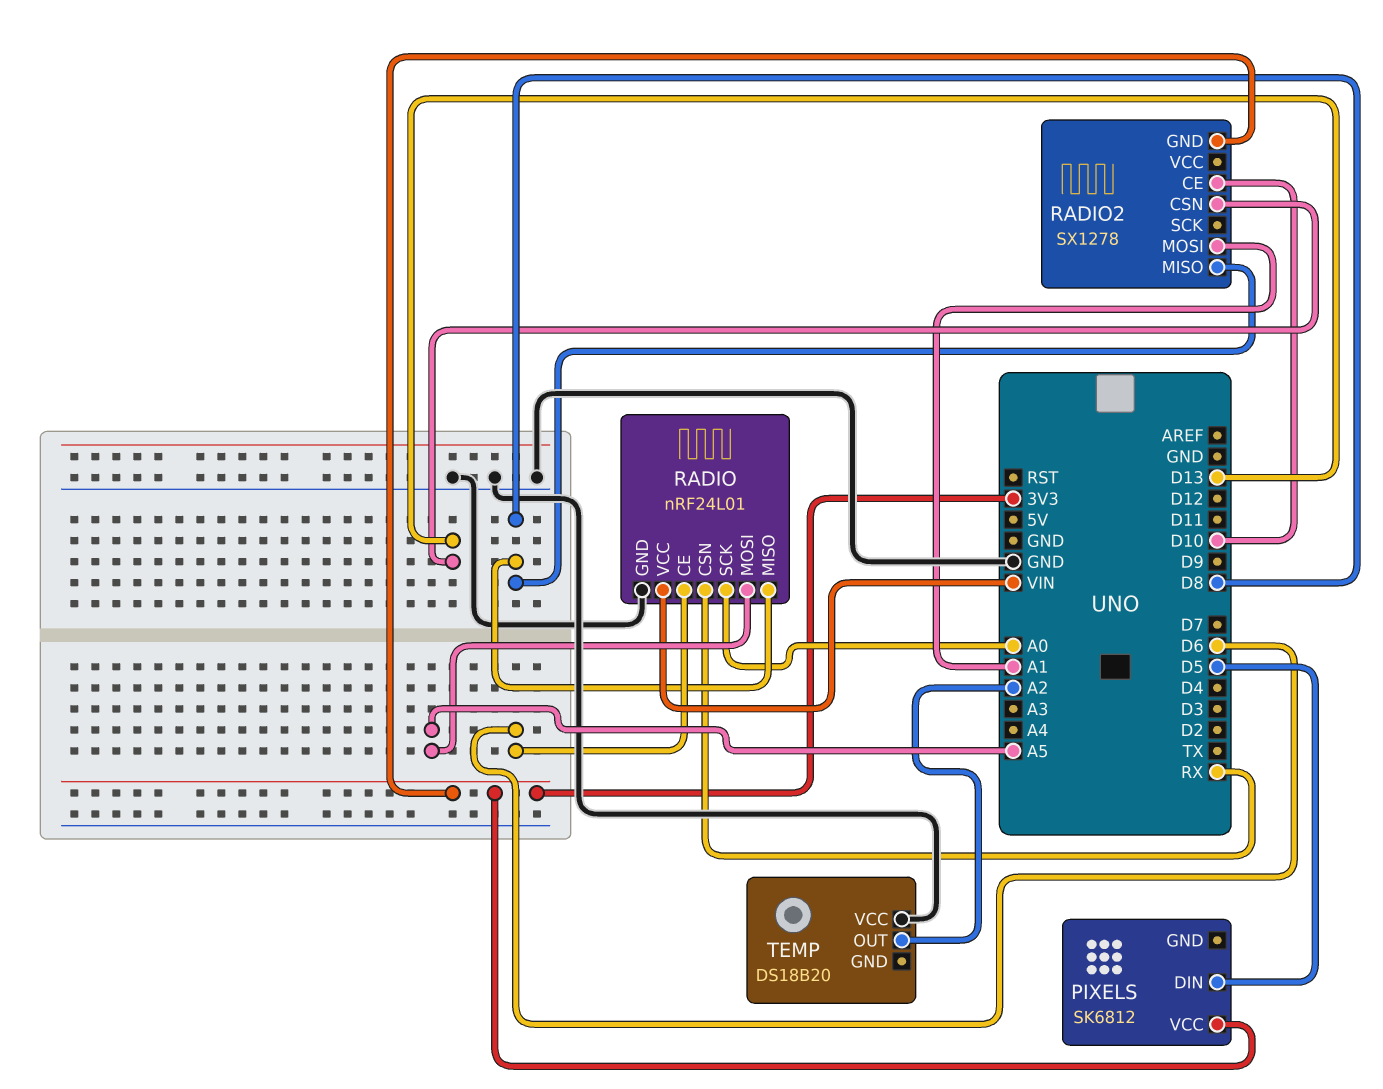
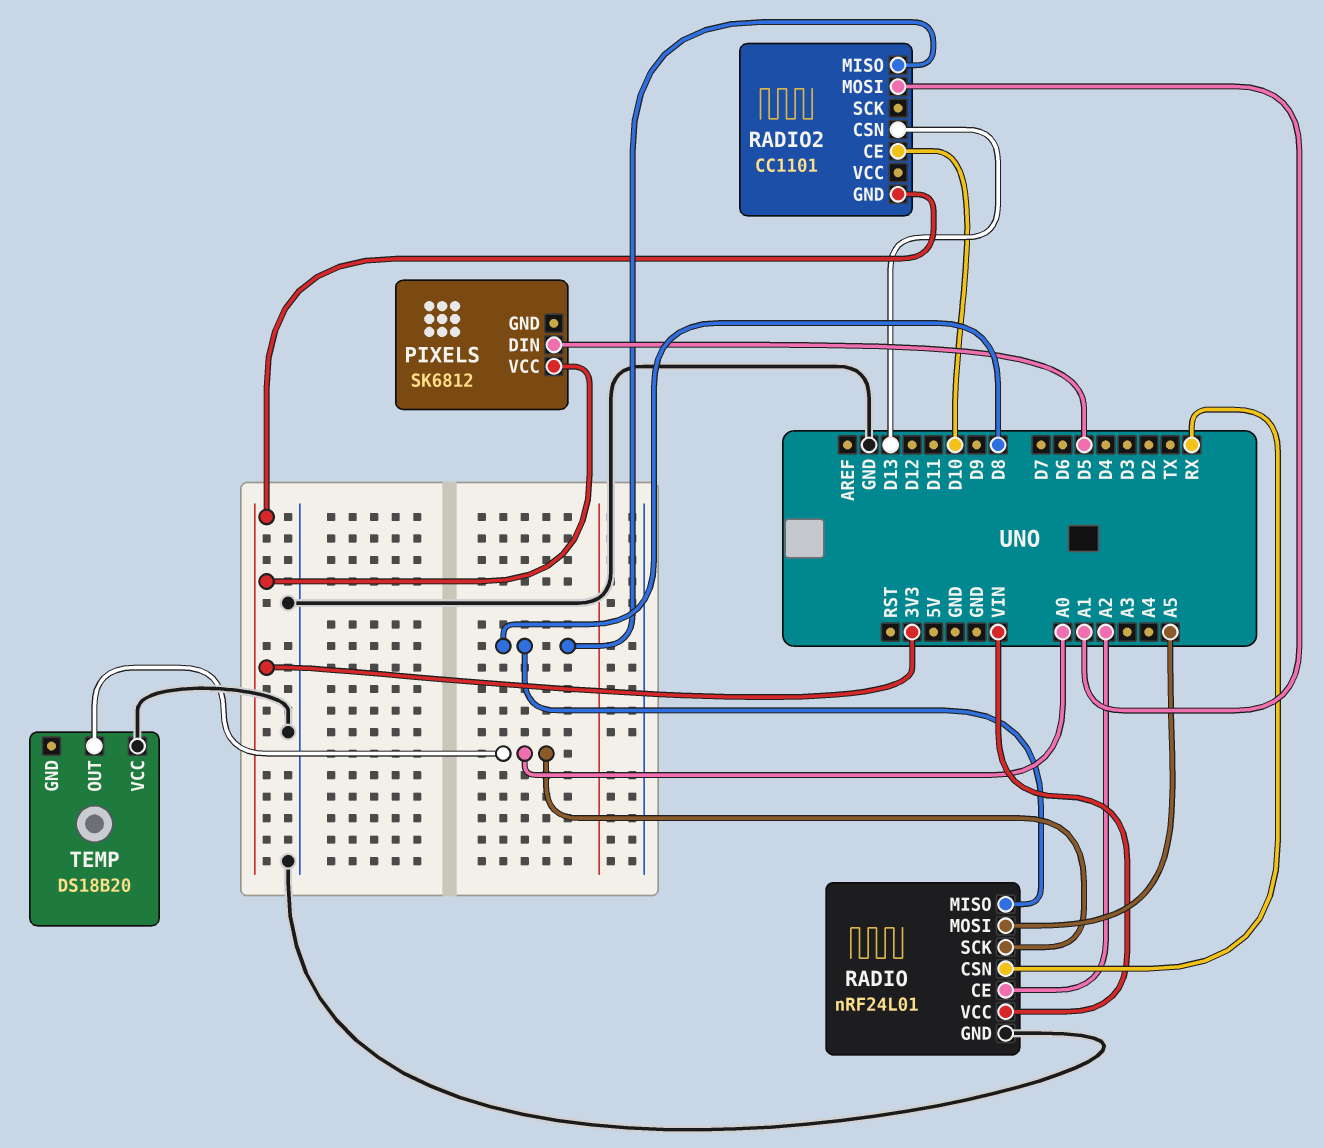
RADIO pin CE: D6 -> A2
RADIO2: SX1278 -> CC1101
TEMP pin OUT: A2 -> A0

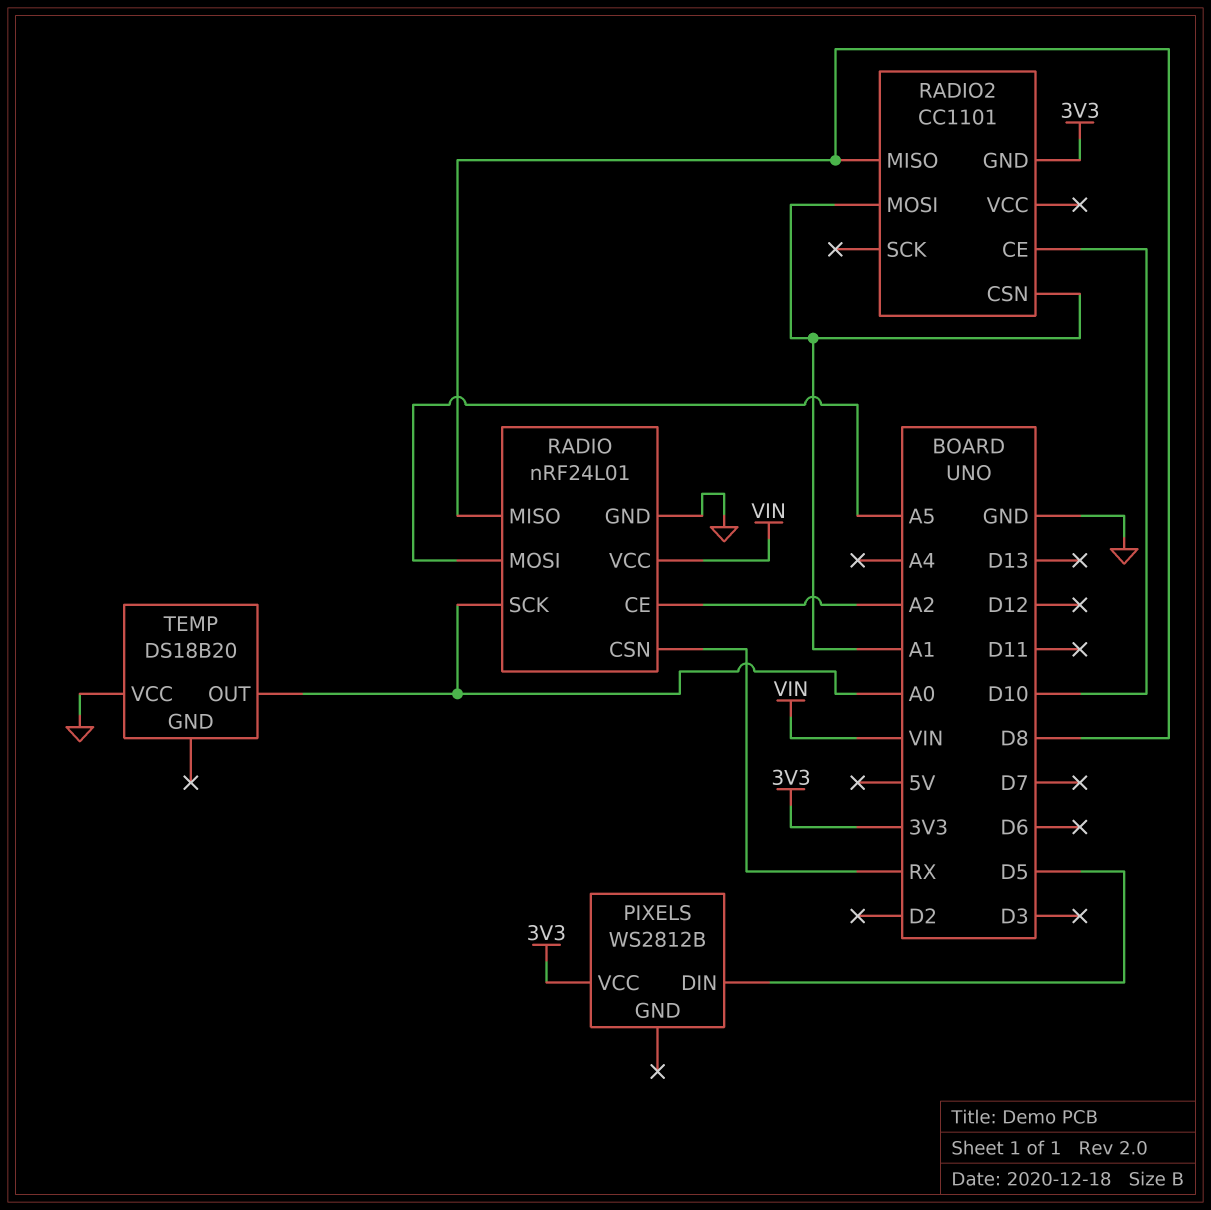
PIXELS: SK6812 -> WS2812B
RADIO2 pin CSN: D13 -> A1

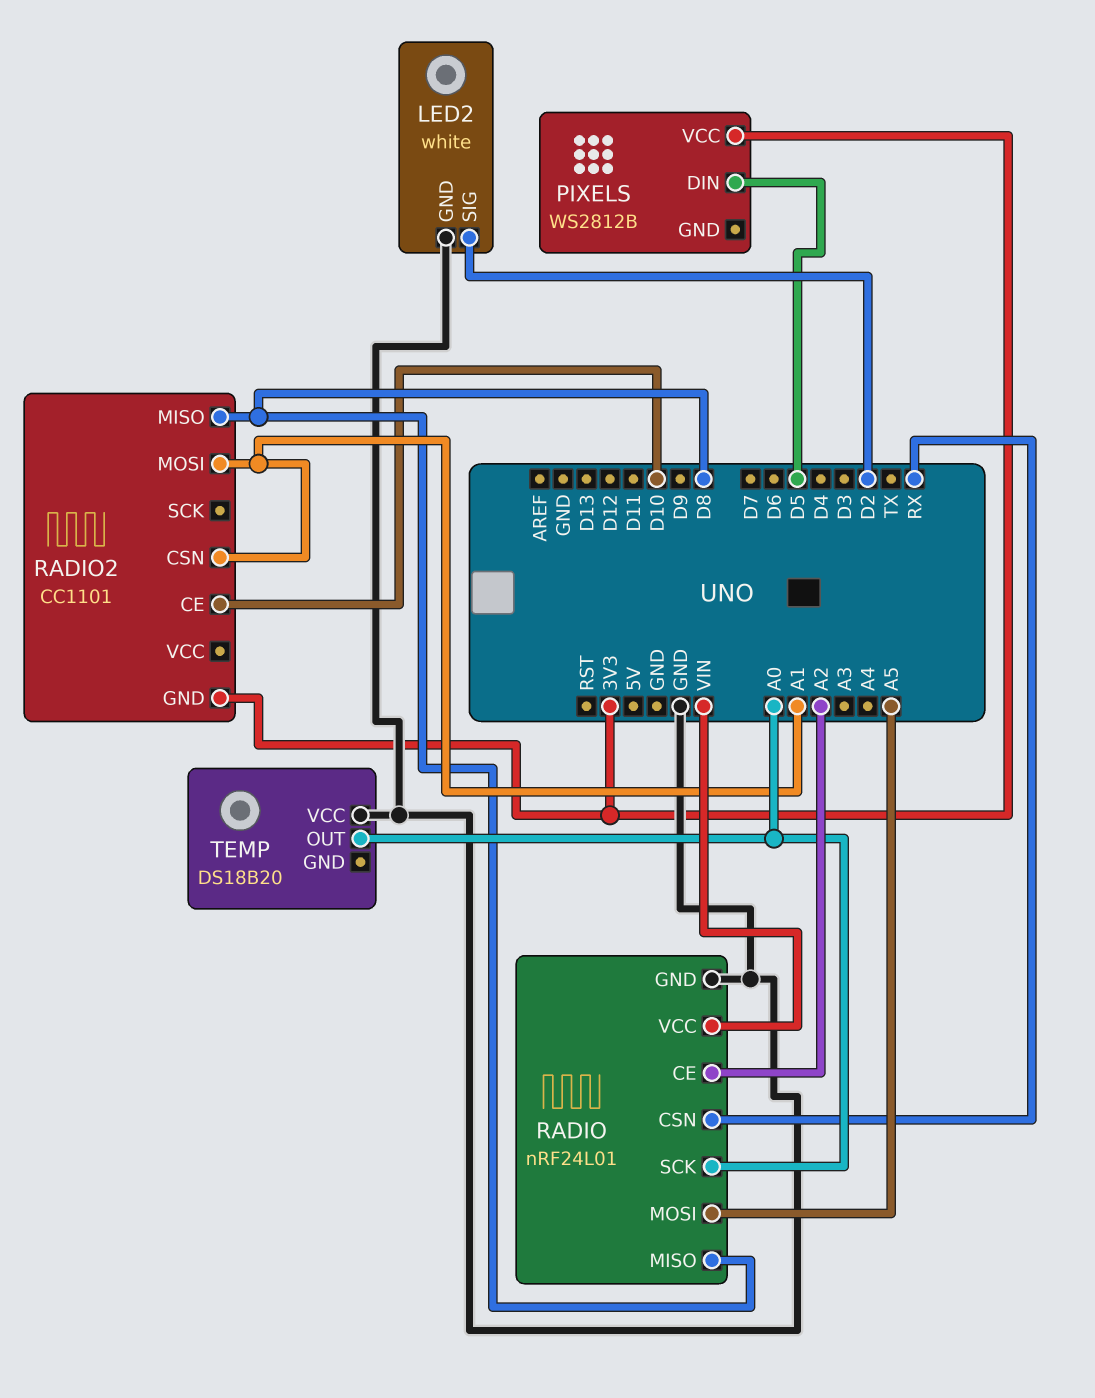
LED2: none -> white
LED2 pin GND: none -> GND
LED2 pin SIG: none -> D2

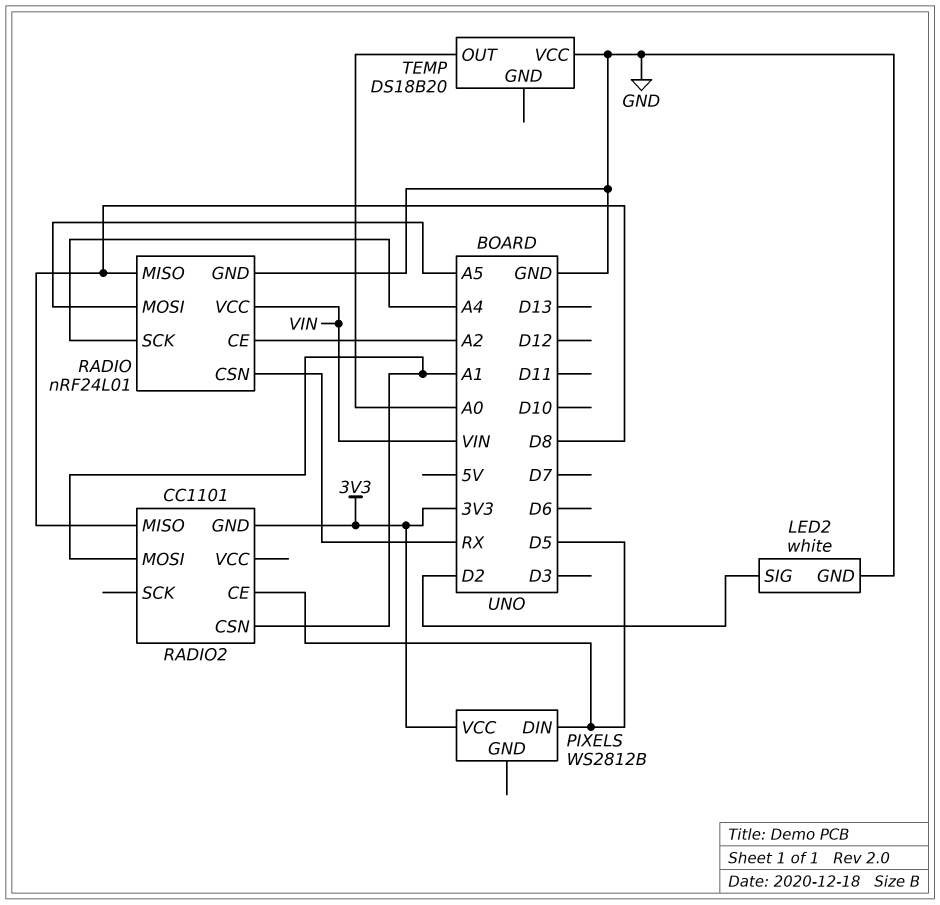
RADIO pin SCK: A0 -> A4
RADIO2 pin CE: D10 -> D5

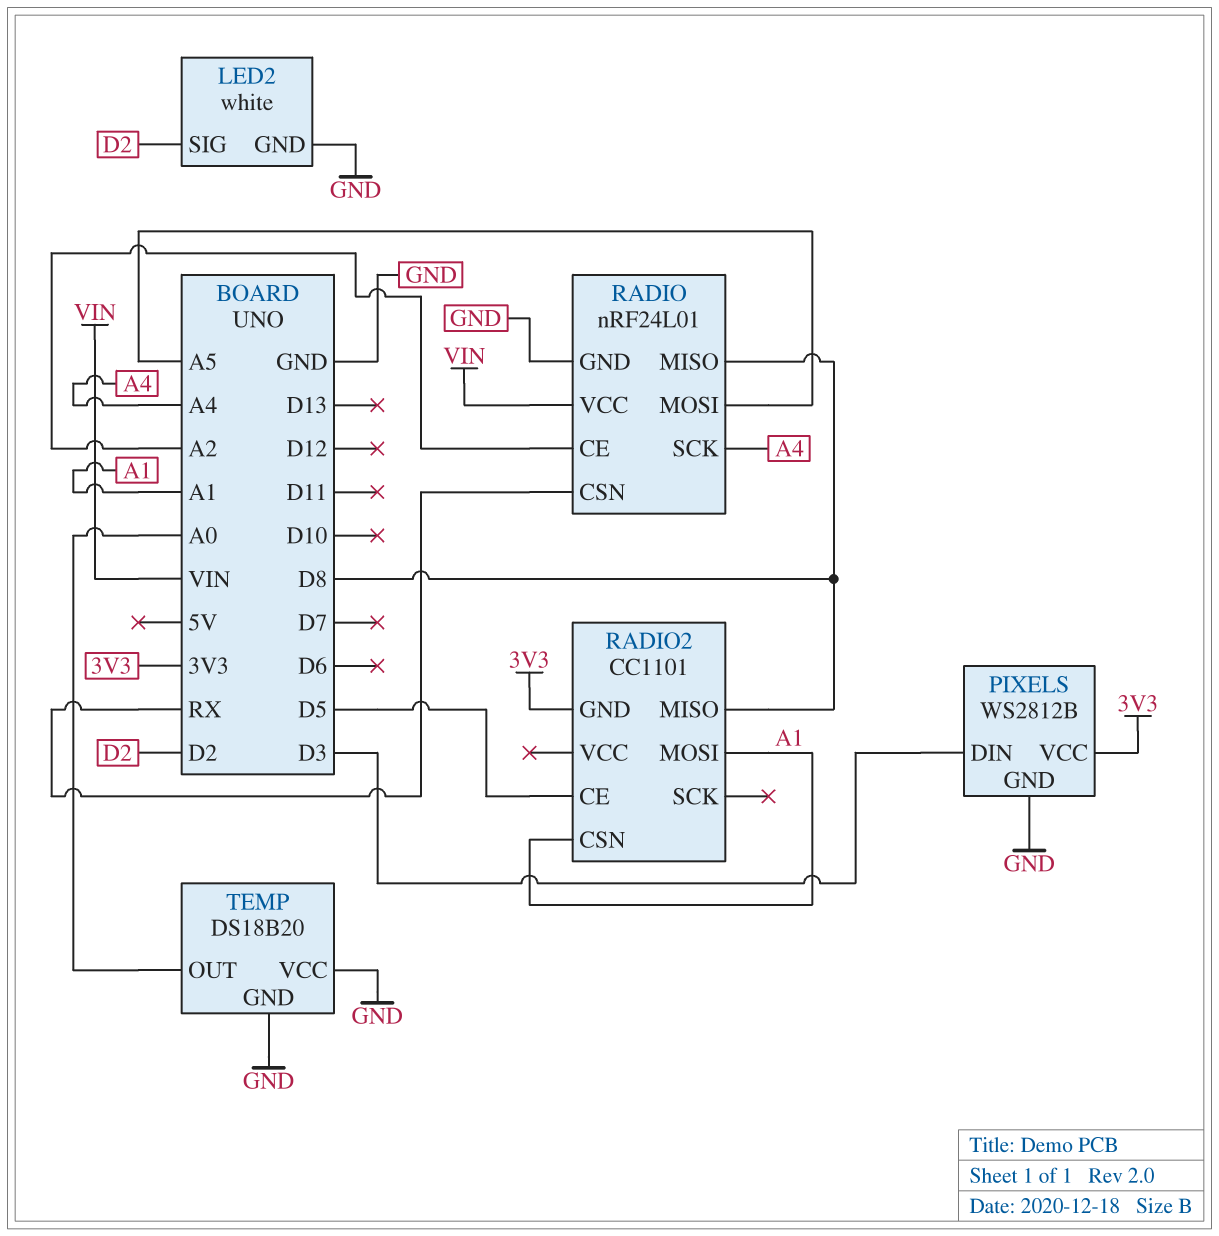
PIXELS pin DIN: D5 -> D3
PIXELS pin GND: none -> GND
TEMP pin GND: none -> GND

